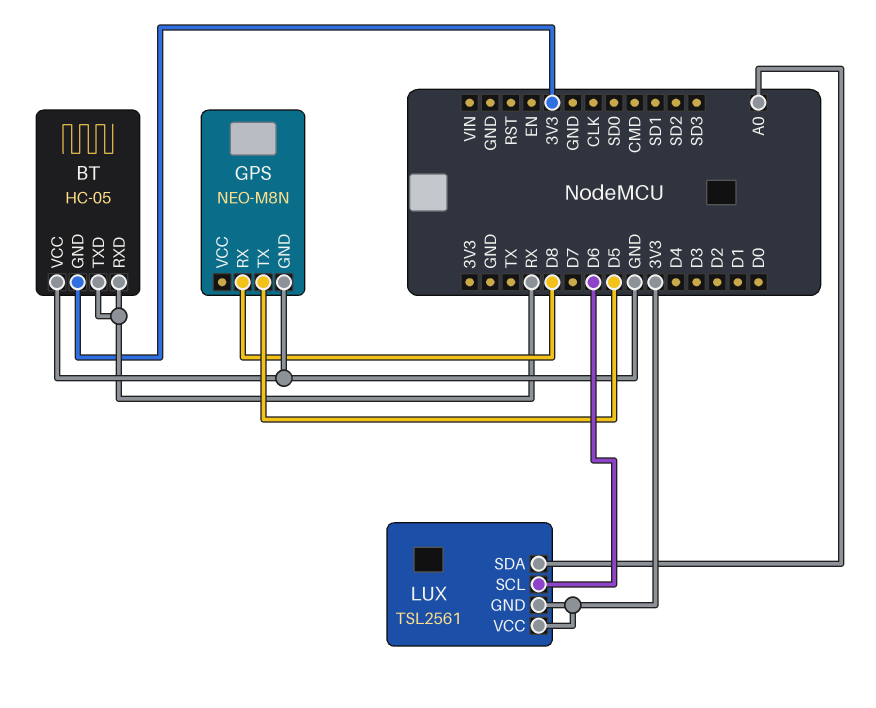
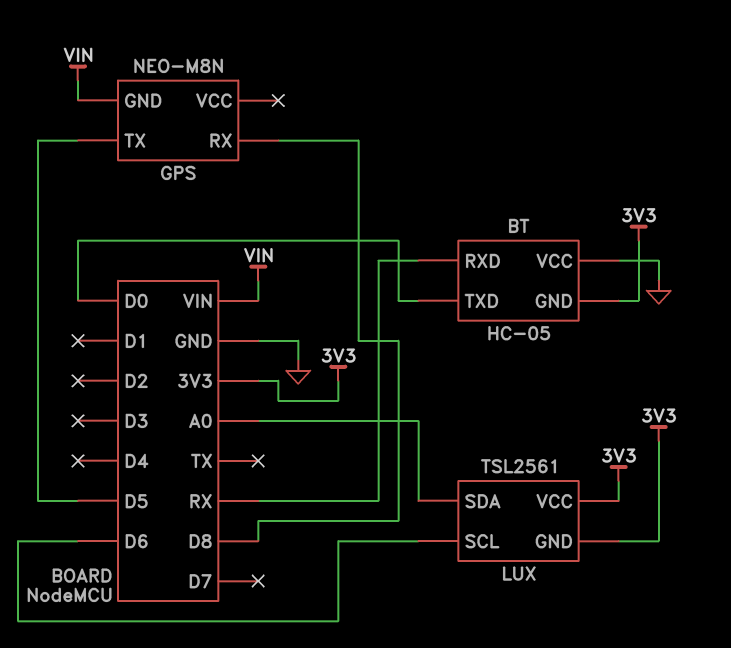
BT pin TXD: RX -> D0
GPS pin GND: GND -> VIN

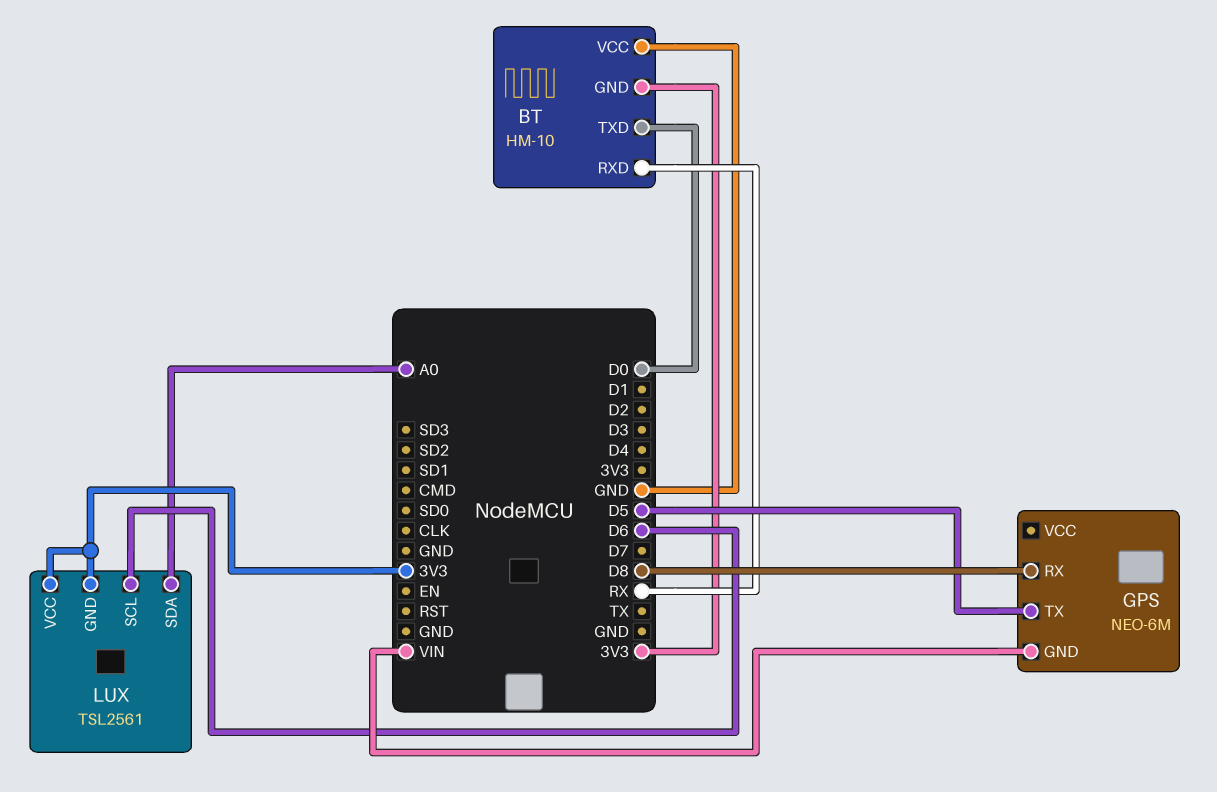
BT: HC-05 -> HM-10
GPS: NEO-M8N -> NEO-6M

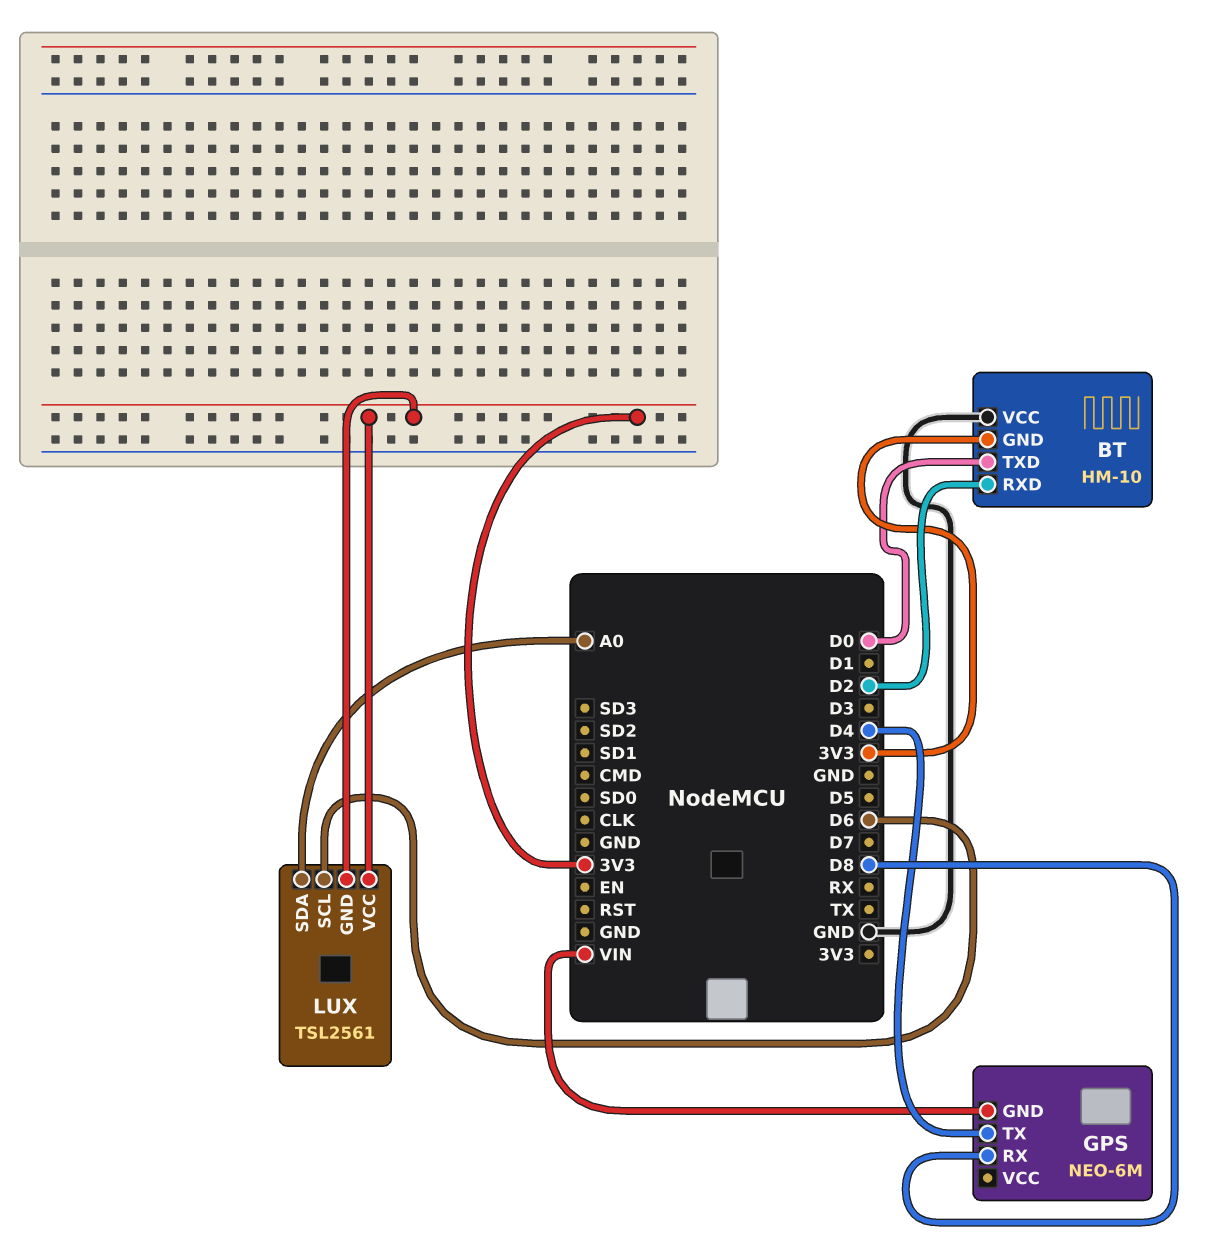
BT pin RXD: RX -> D2
GPS pin TX: D5 -> D4

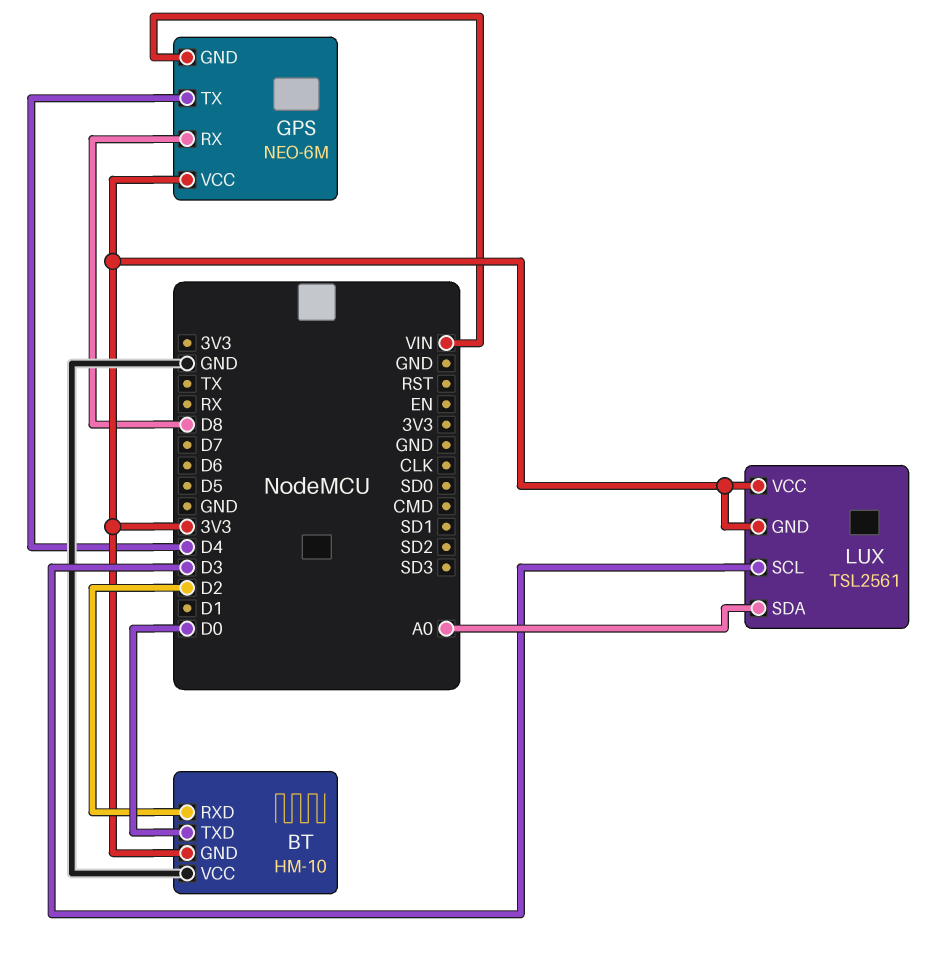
GPS pin VCC: none -> 3V3
LUX pin SCL: D6 -> D3

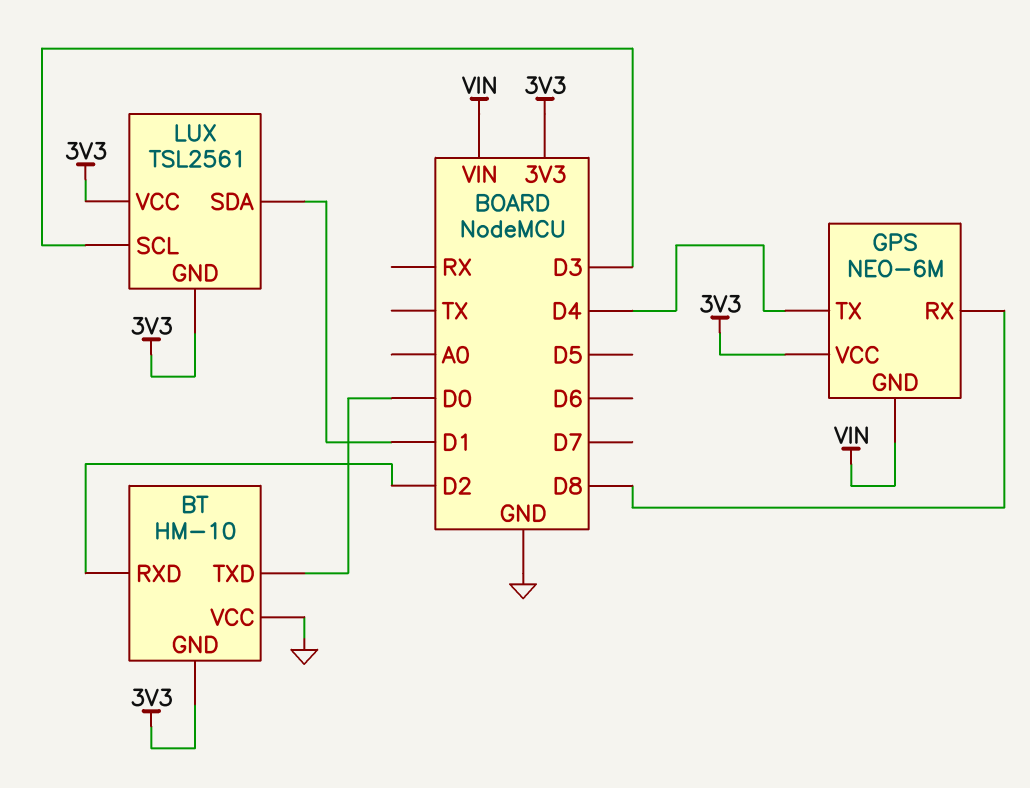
LUX pin SDA: A0 -> D1

